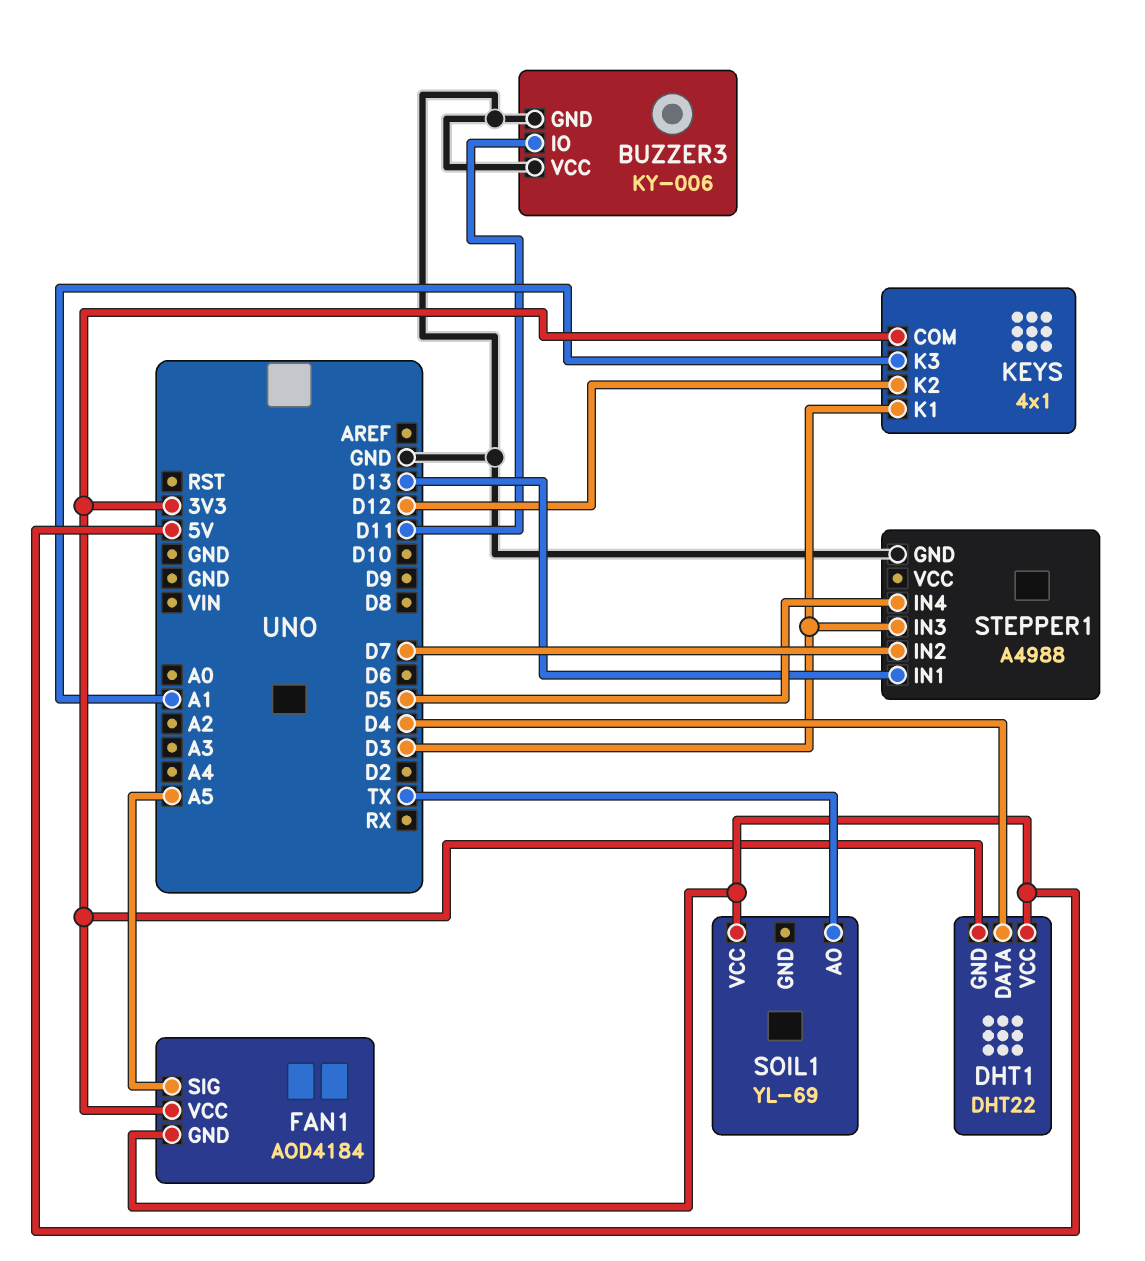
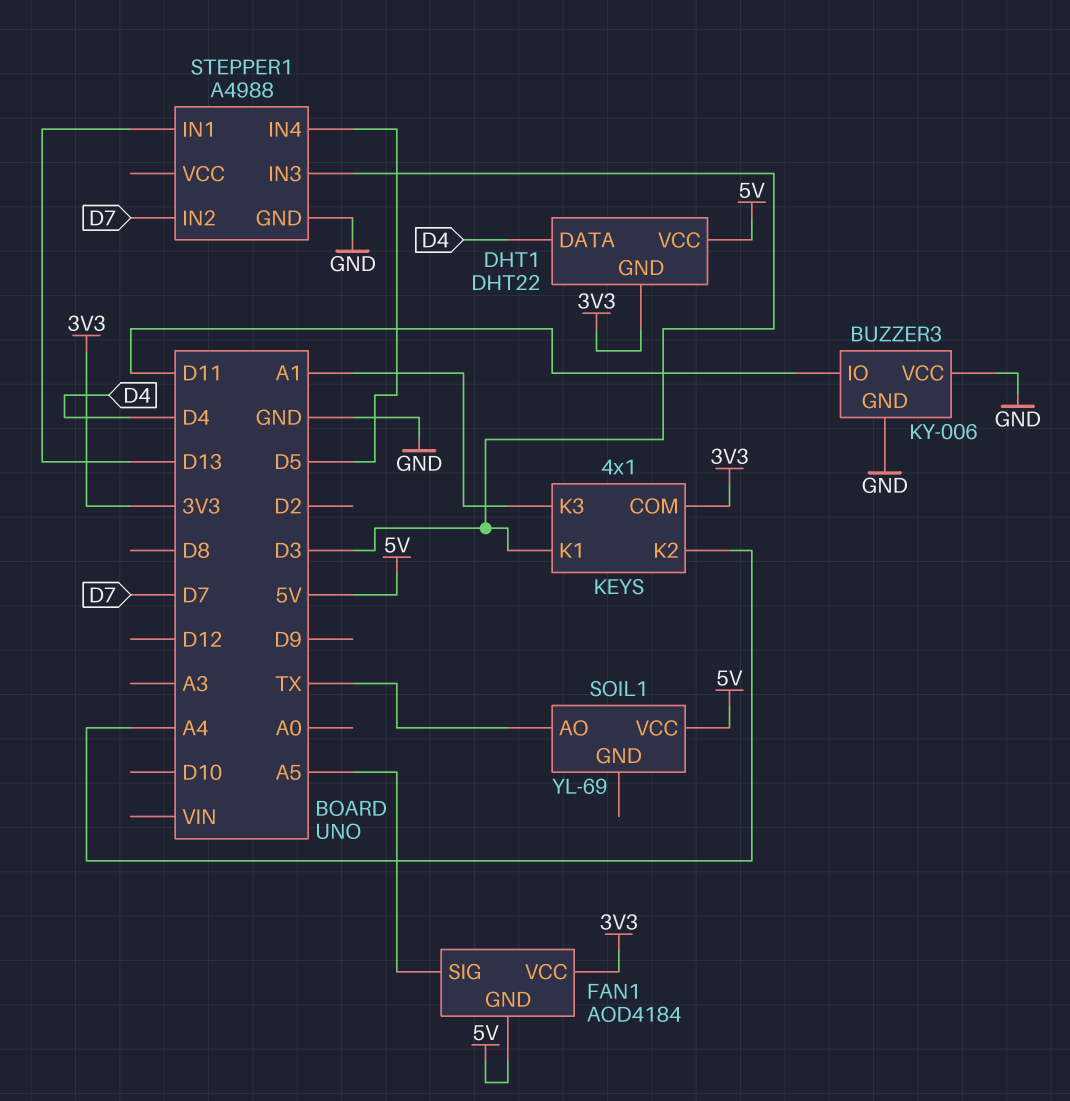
KEYS pin K2: D12 -> A4

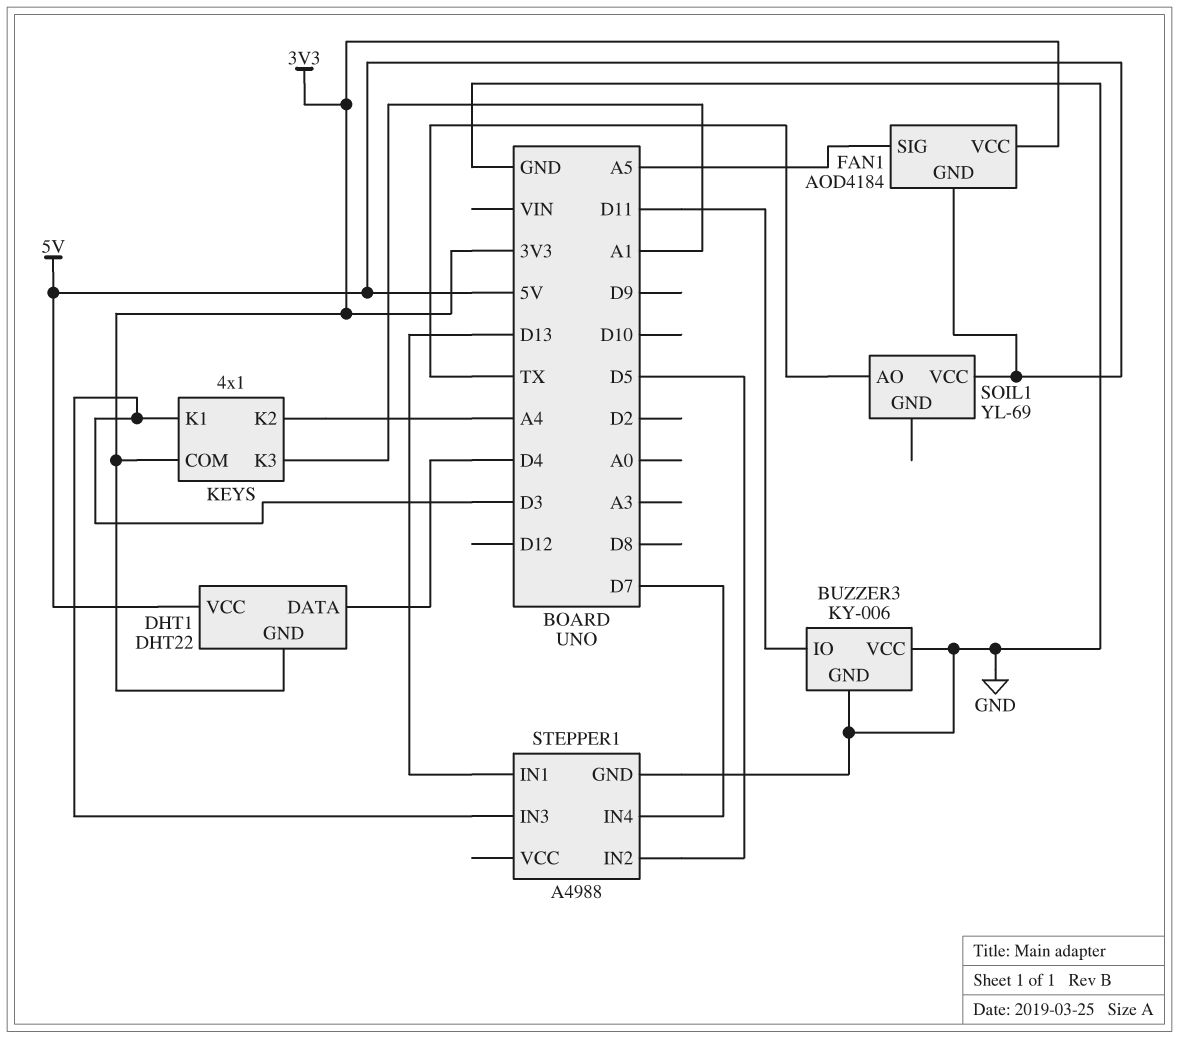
STEPPER1 pin IN2: D7 -> D5
STEPPER1 pin IN4: D5 -> D7

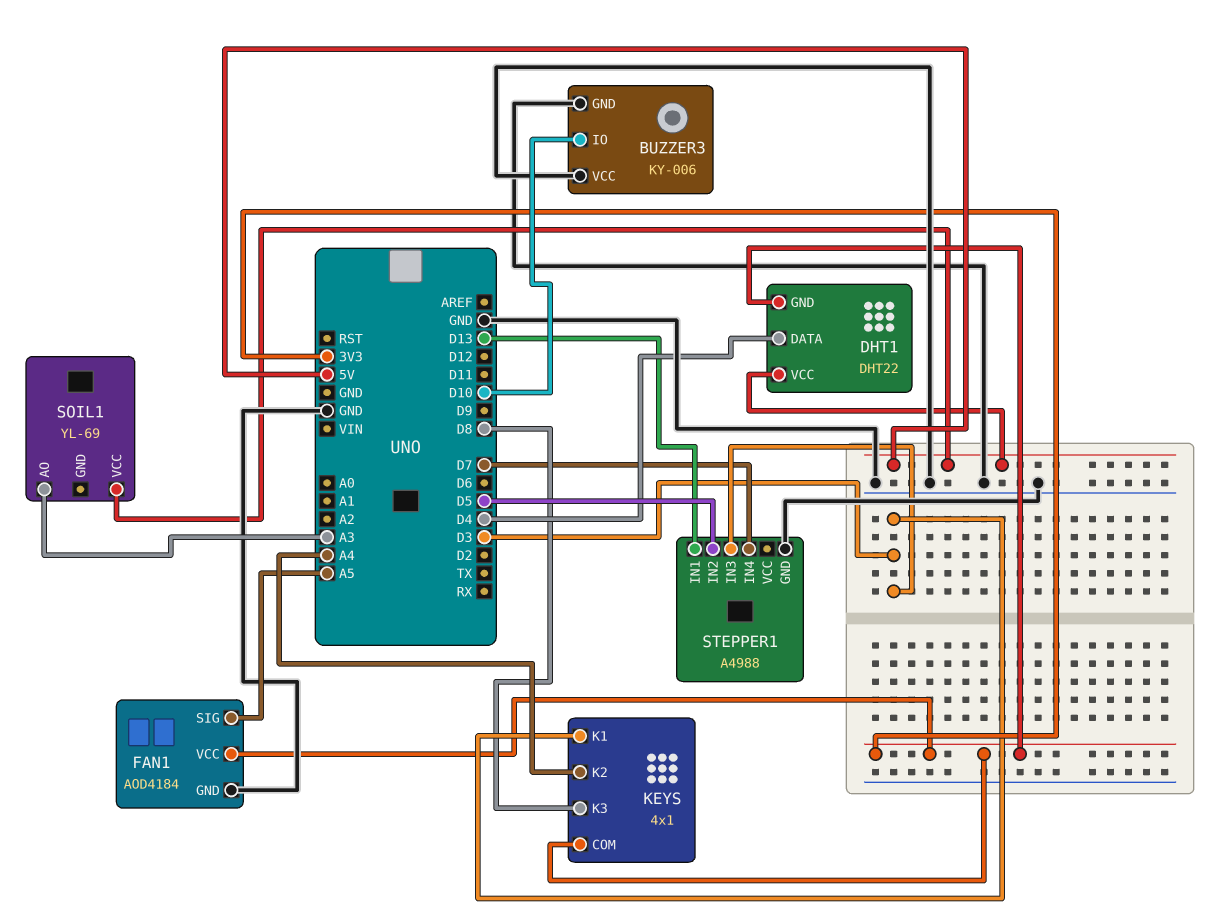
BUZZER3 pin IO: D11 -> D10
FAN1 pin GND: 5V -> GND
KEYS pin K3: A1 -> D8
SOIL1 pin AO: TX -> A3

